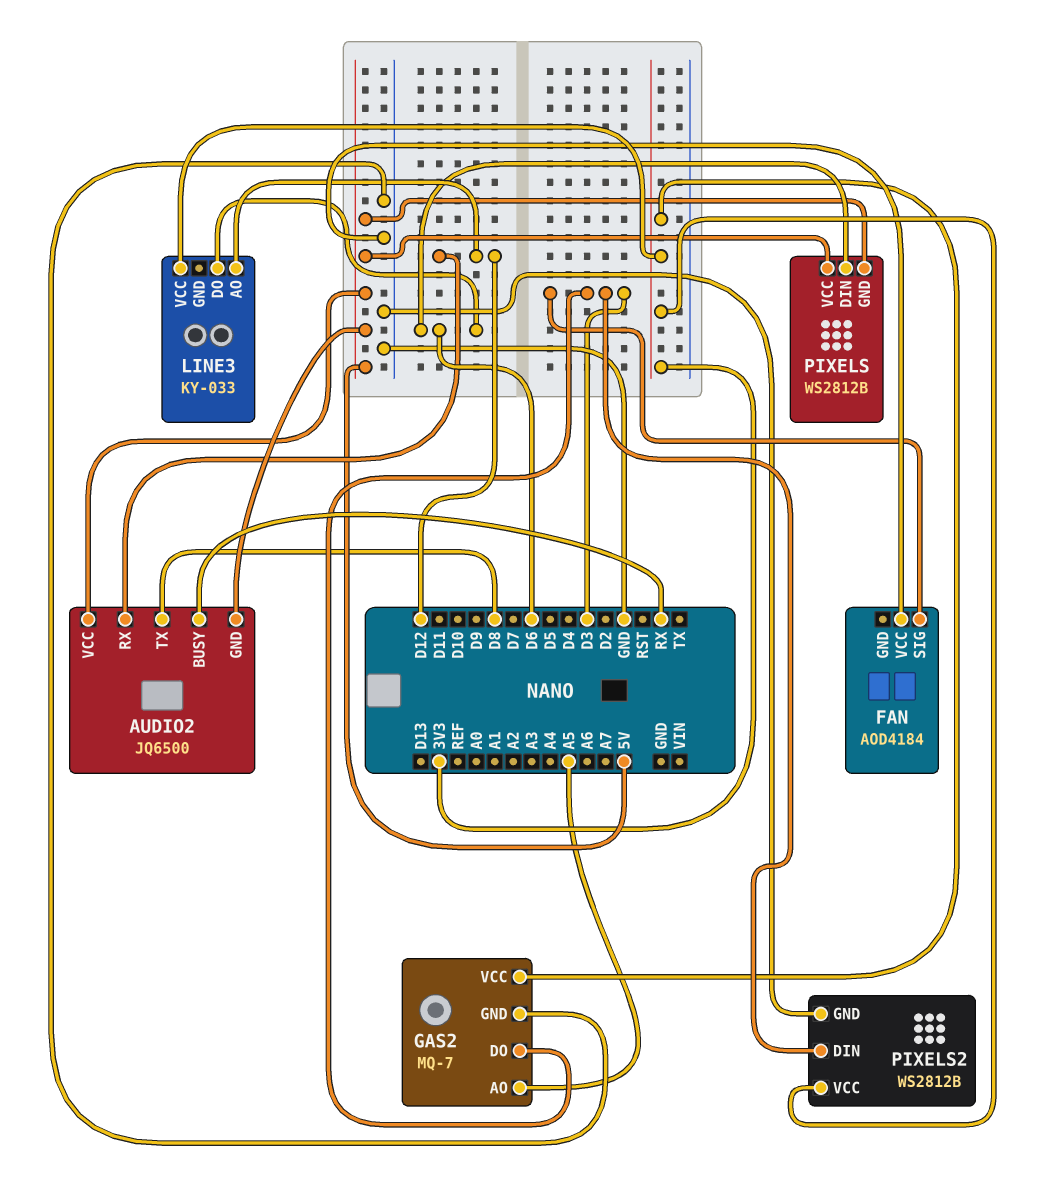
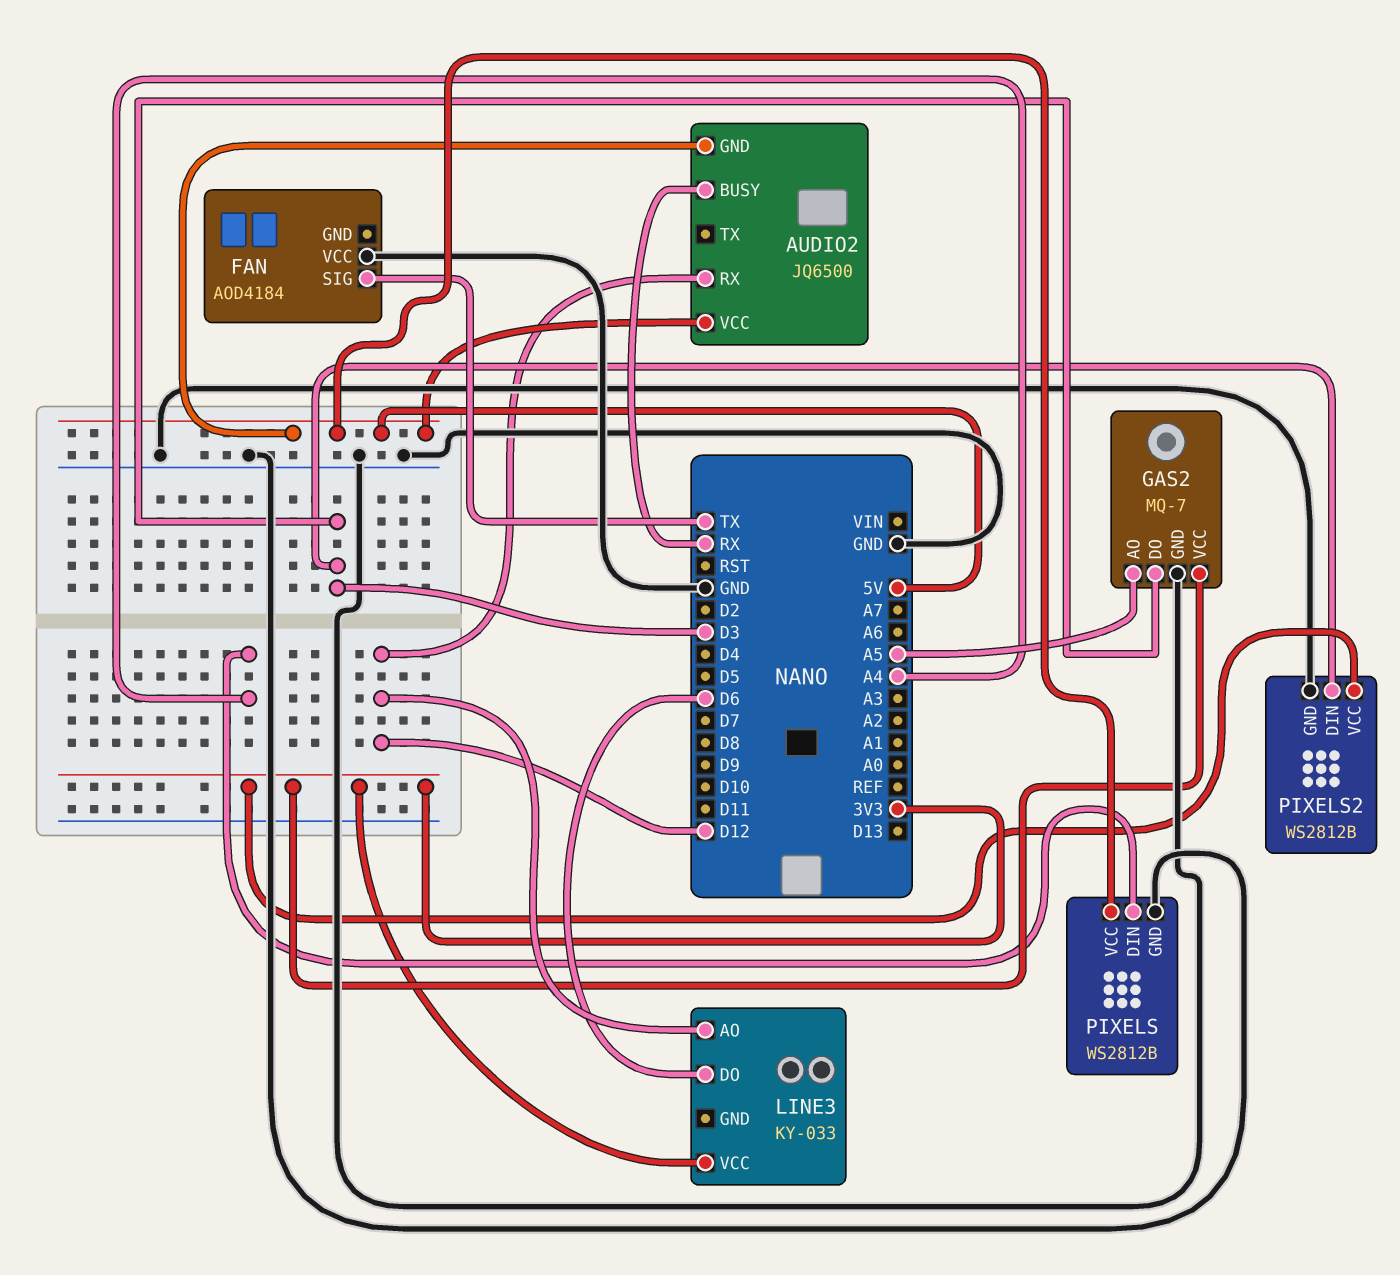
AUDIO2 pin TX: D8 -> none
FAN pin SIG: D3 -> TX
PIXELS pin DIN: D6 -> A4
PIXELS pin GND: 5V -> GND

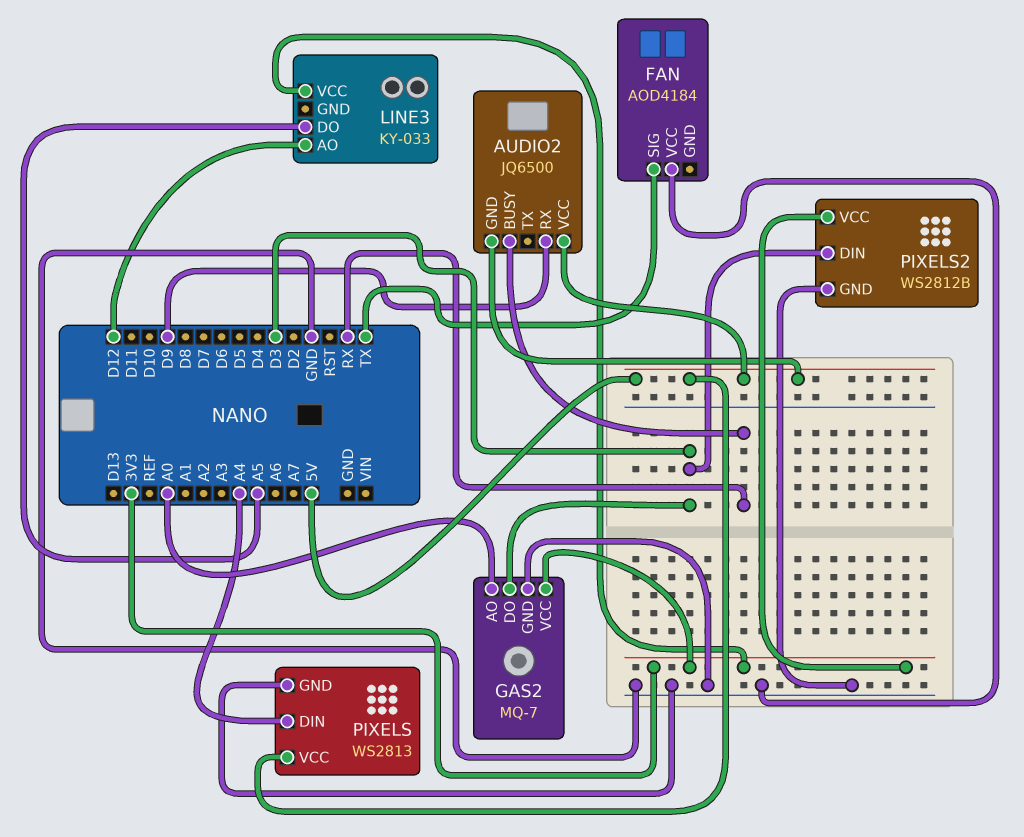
AUDIO2 pin RX: D12 -> D9
GAS2 pin AO: A5 -> A0
LINE3 pin DO: D6 -> A5
PIXELS: WS2812B -> WS2813

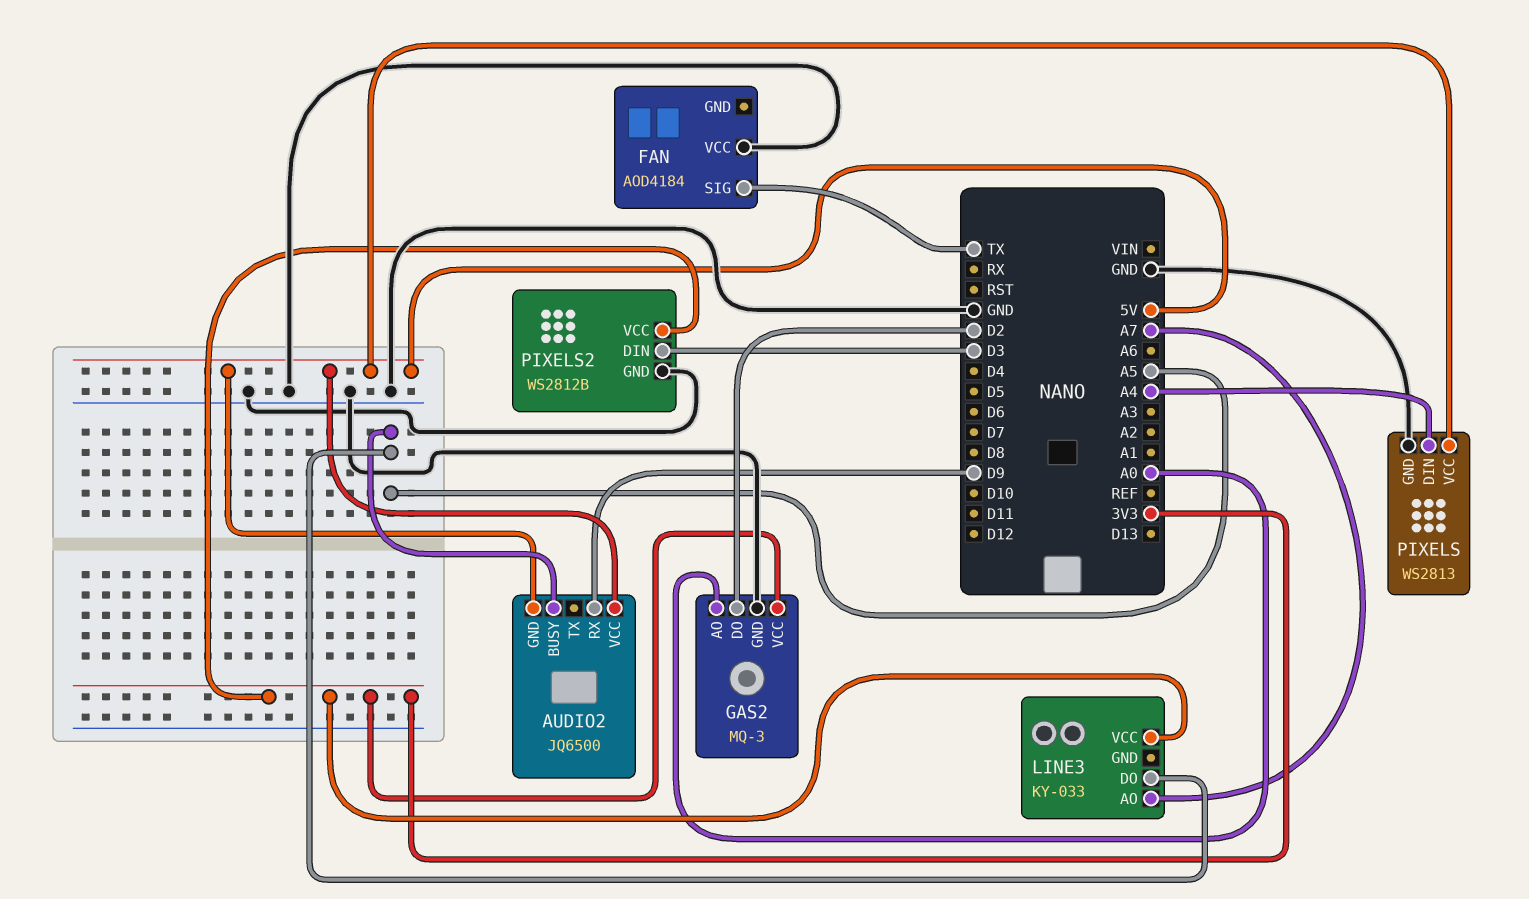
AUDIO2 pin BUSY: RX -> A5
GAS2: MQ-7 -> MQ-3
GAS2 pin DO: D3 -> D2
LINE3 pin AO: D12 -> A7

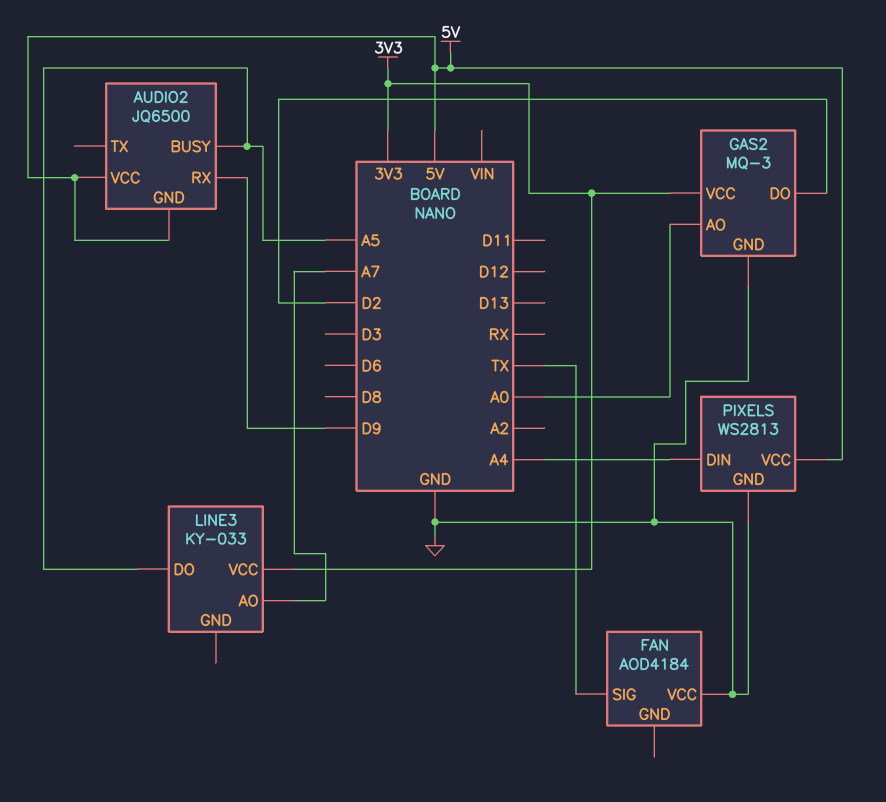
PIXELS2: WS2812B -> none
PIXELS2 pin DIN: D3 -> none
PIXELS2 pin GND: GND -> none
PIXELS2 pin VCC: 3V3 -> none

